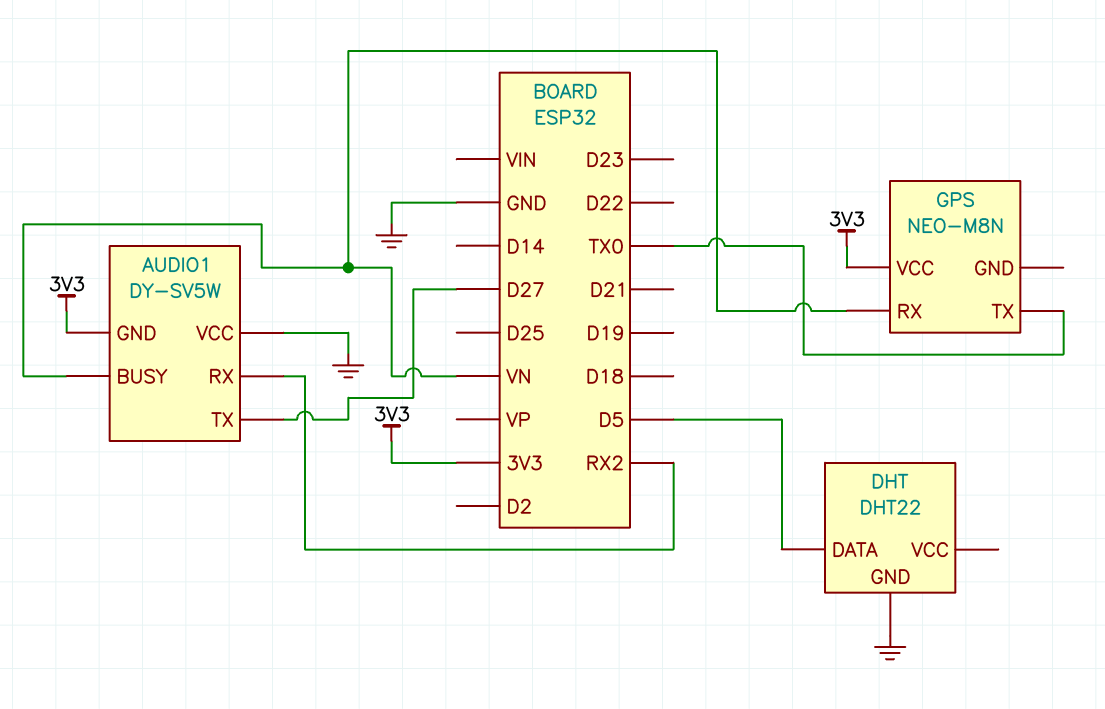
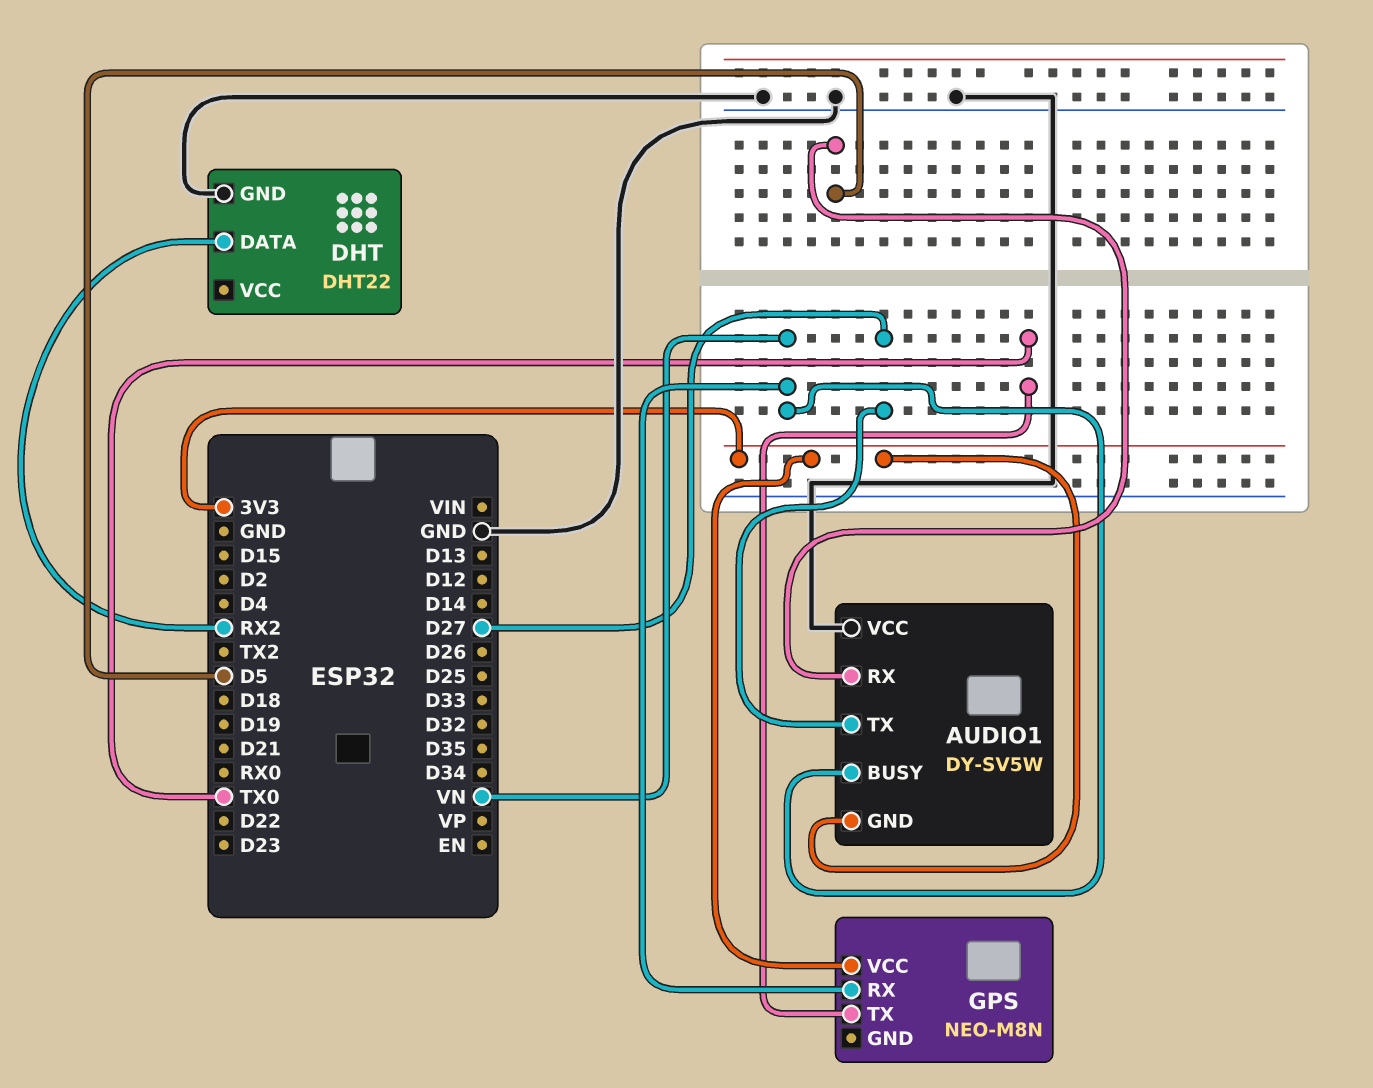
AUDIO1 pin RX: RX2 -> D5
DHT pin DATA: D5 -> RX2

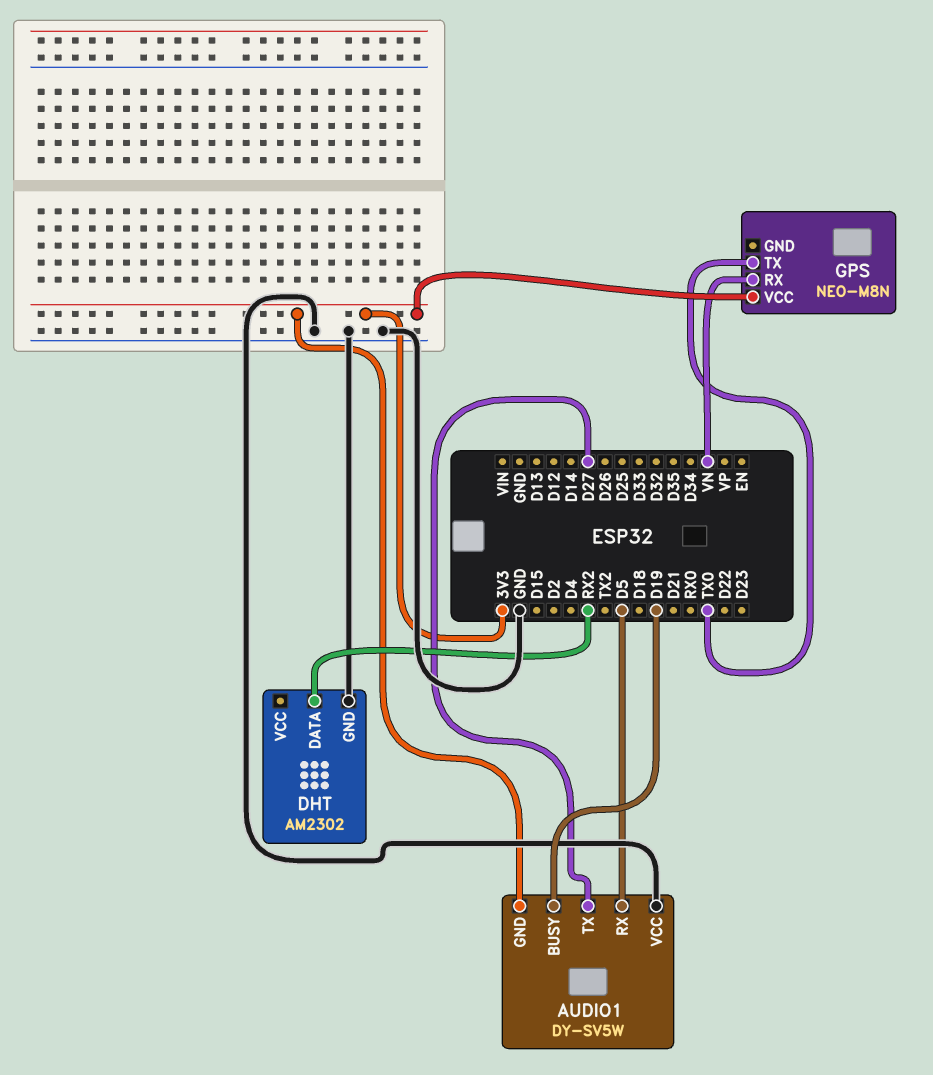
AUDIO1 pin BUSY: VN -> D19
DHT: DHT22 -> AM2302

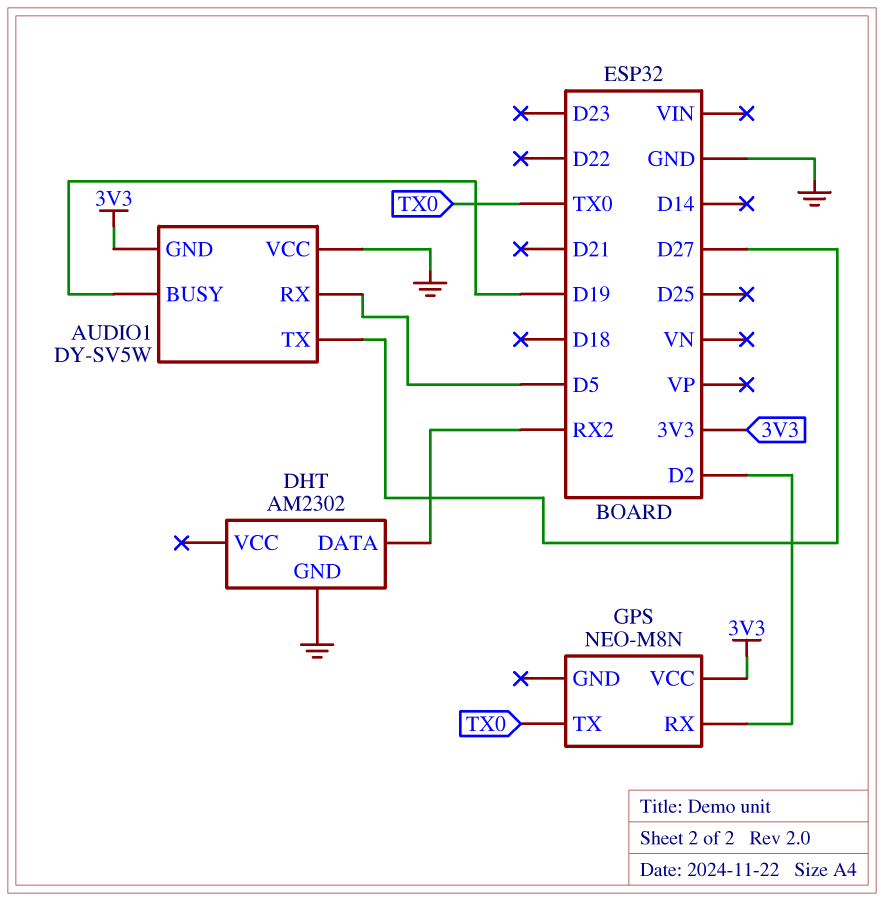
GPS pin RX: VN -> D2

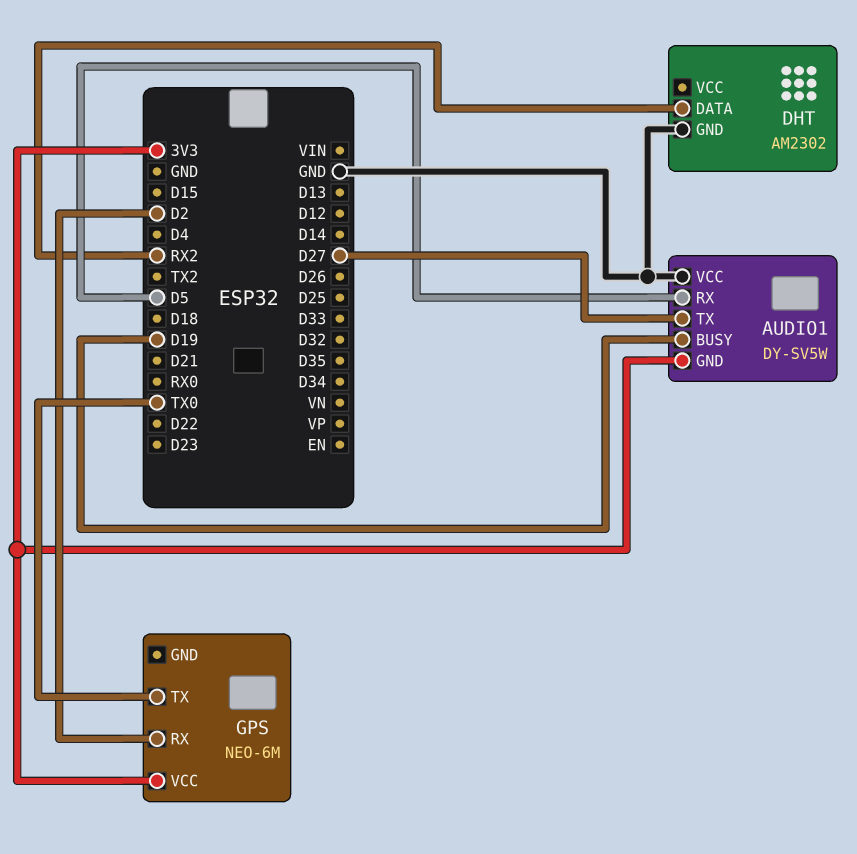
GPS: NEO-M8N -> NEO-6M

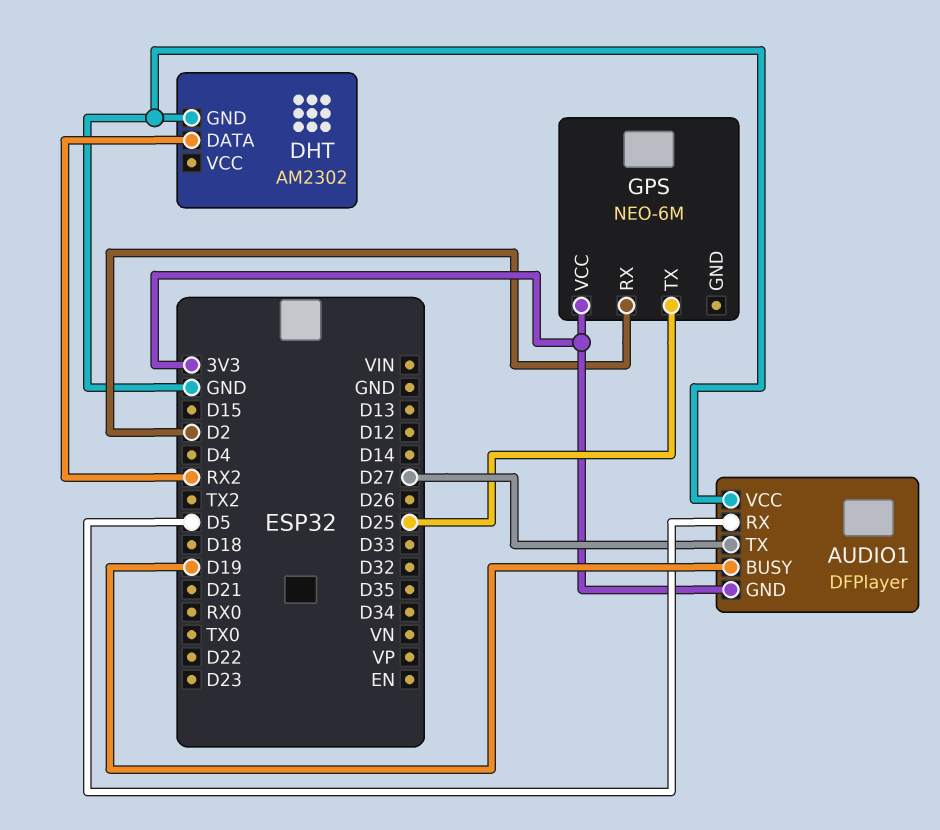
AUDIO1: DY-SV5W -> DFPlayer
GPS pin TX: TX0 -> D25

